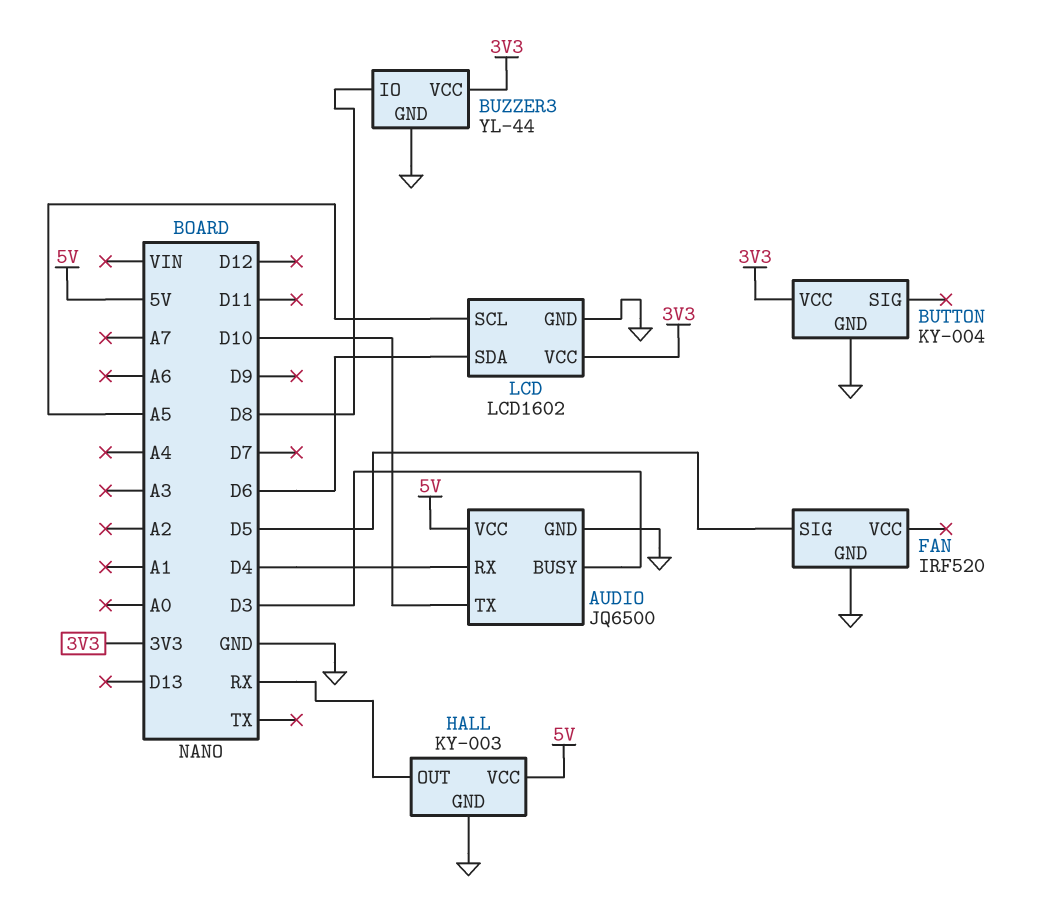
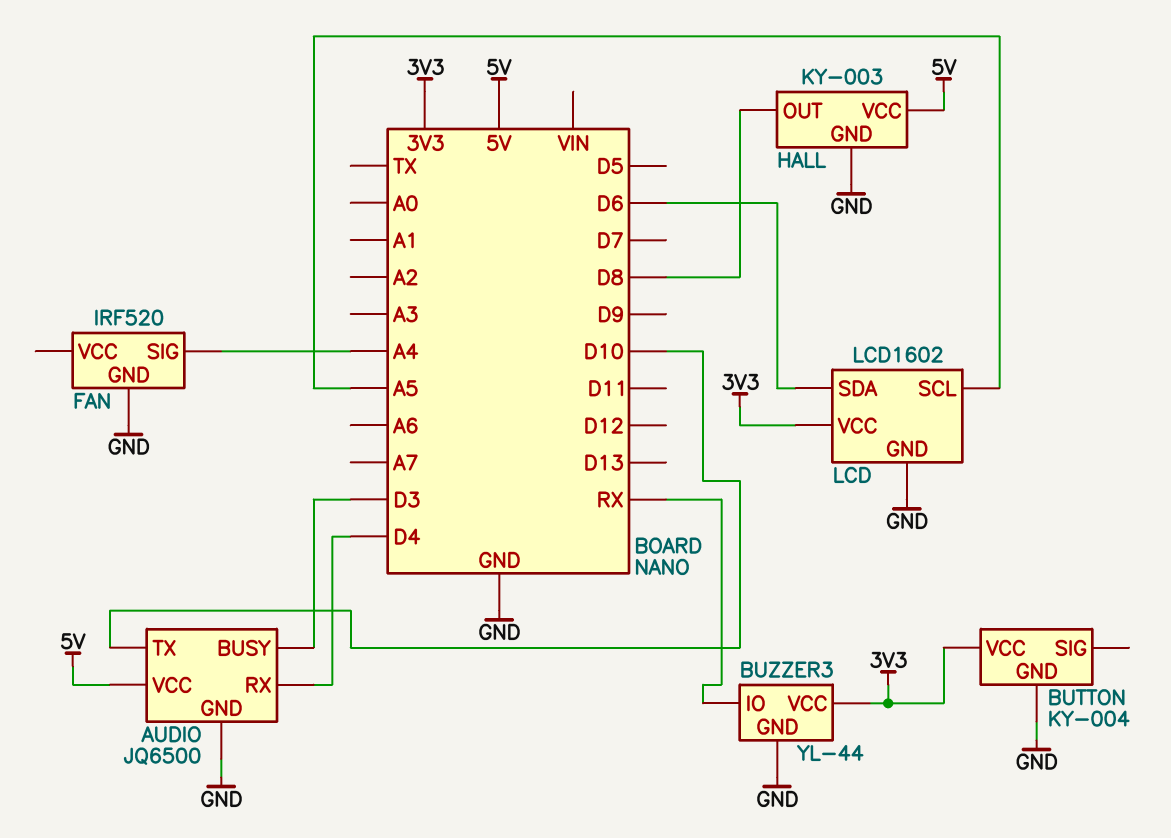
BUZZER3 pin IO: D8 -> RX
FAN pin SIG: D5 -> A4
HALL pin OUT: RX -> D8

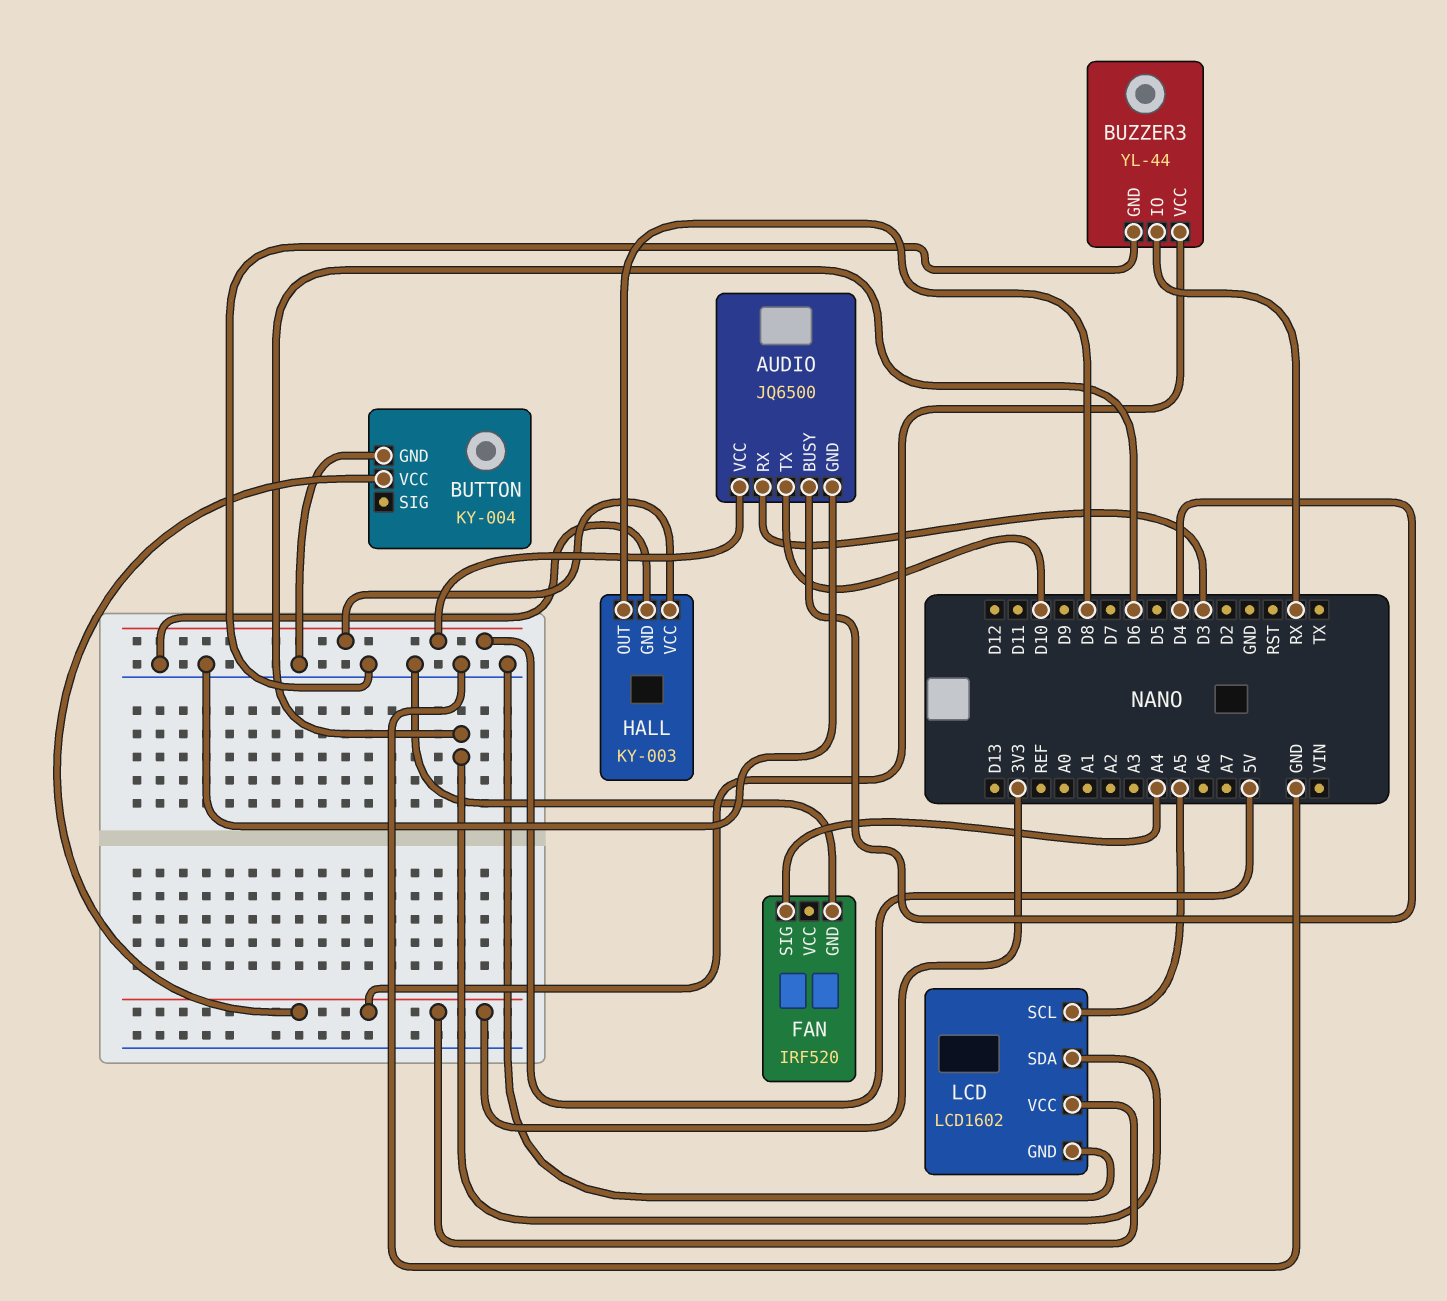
AUDIO pin BUSY: D3 -> D4
AUDIO pin RX: D4 -> D3

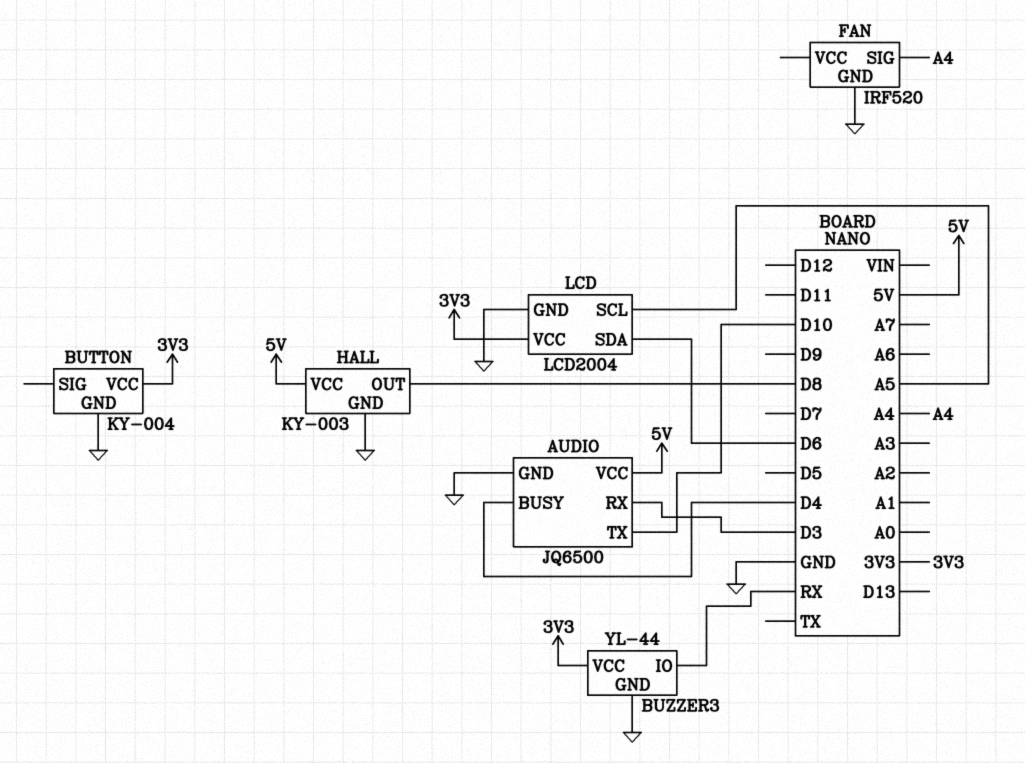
LCD: LCD1602 -> LCD2004

